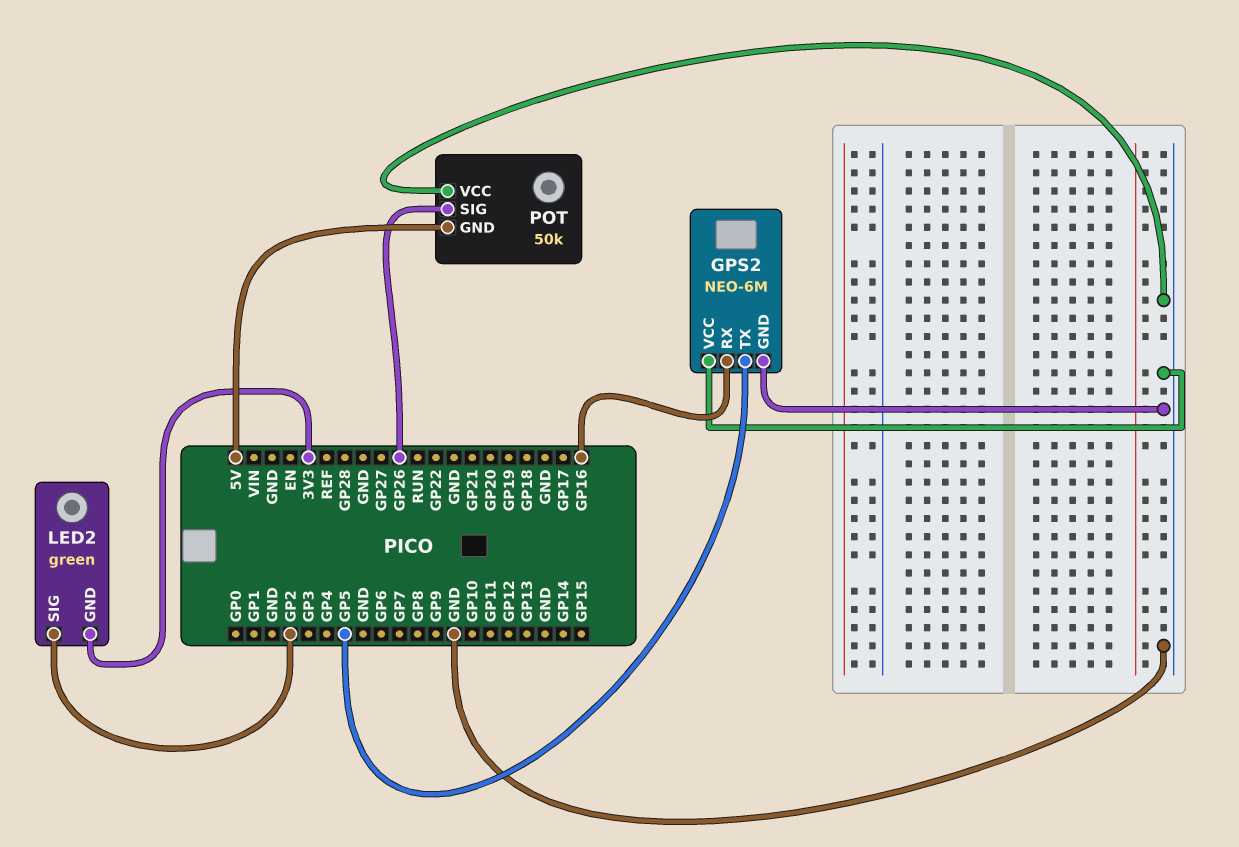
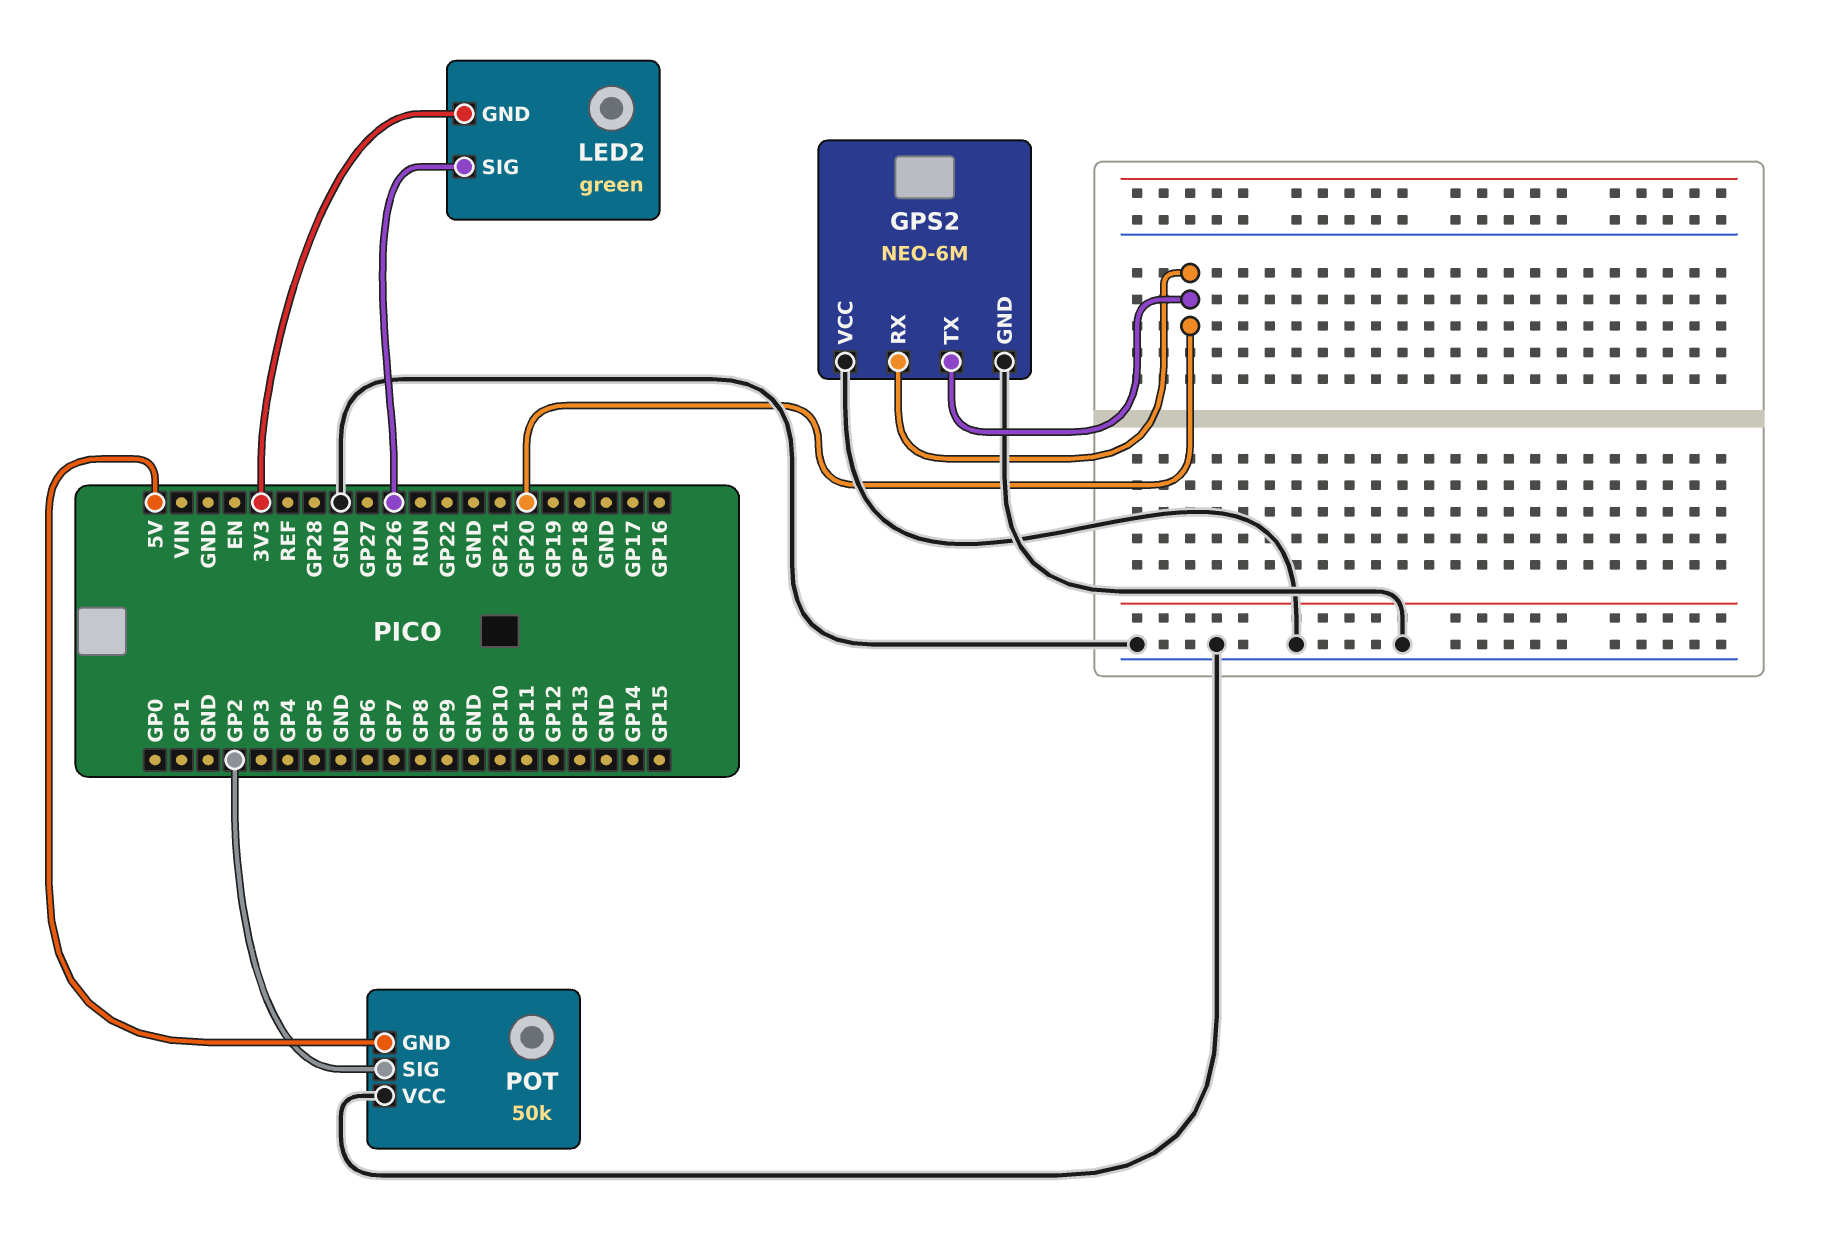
GPS2 pin RX: GP16 -> GP20
GPS2 pin TX: GP5 -> GP20
LED2 pin SIG: GP2 -> GP26
POT pin SIG: GP26 -> GP2

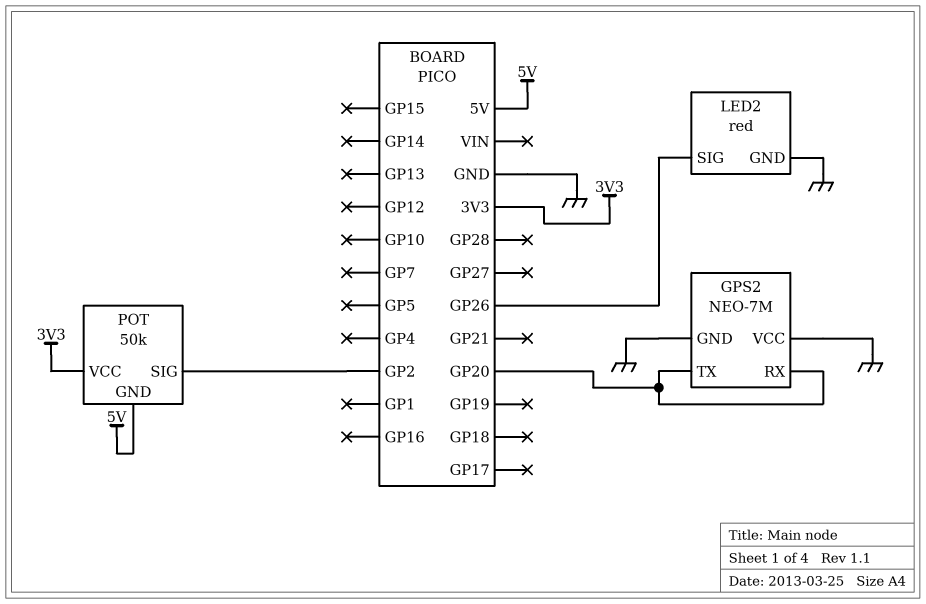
GPS2: NEO-6M -> NEO-7M
LED2: green -> red
LED2 pin GND: 3V3 -> GND
POT pin VCC: GND -> 3V3

